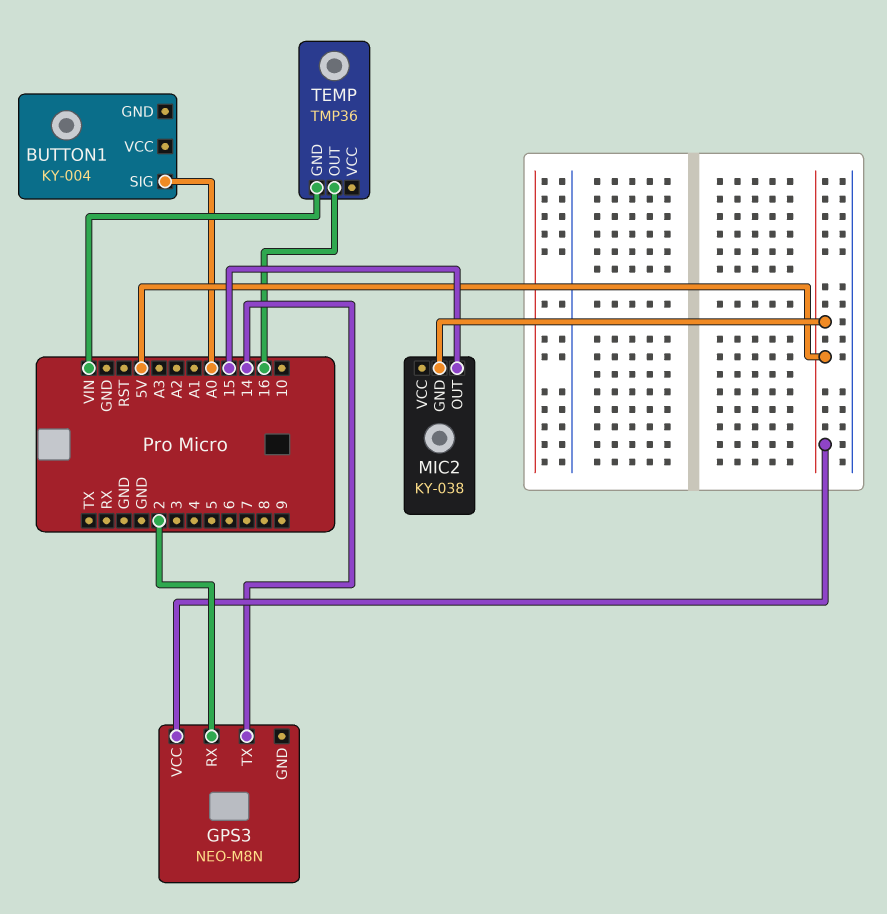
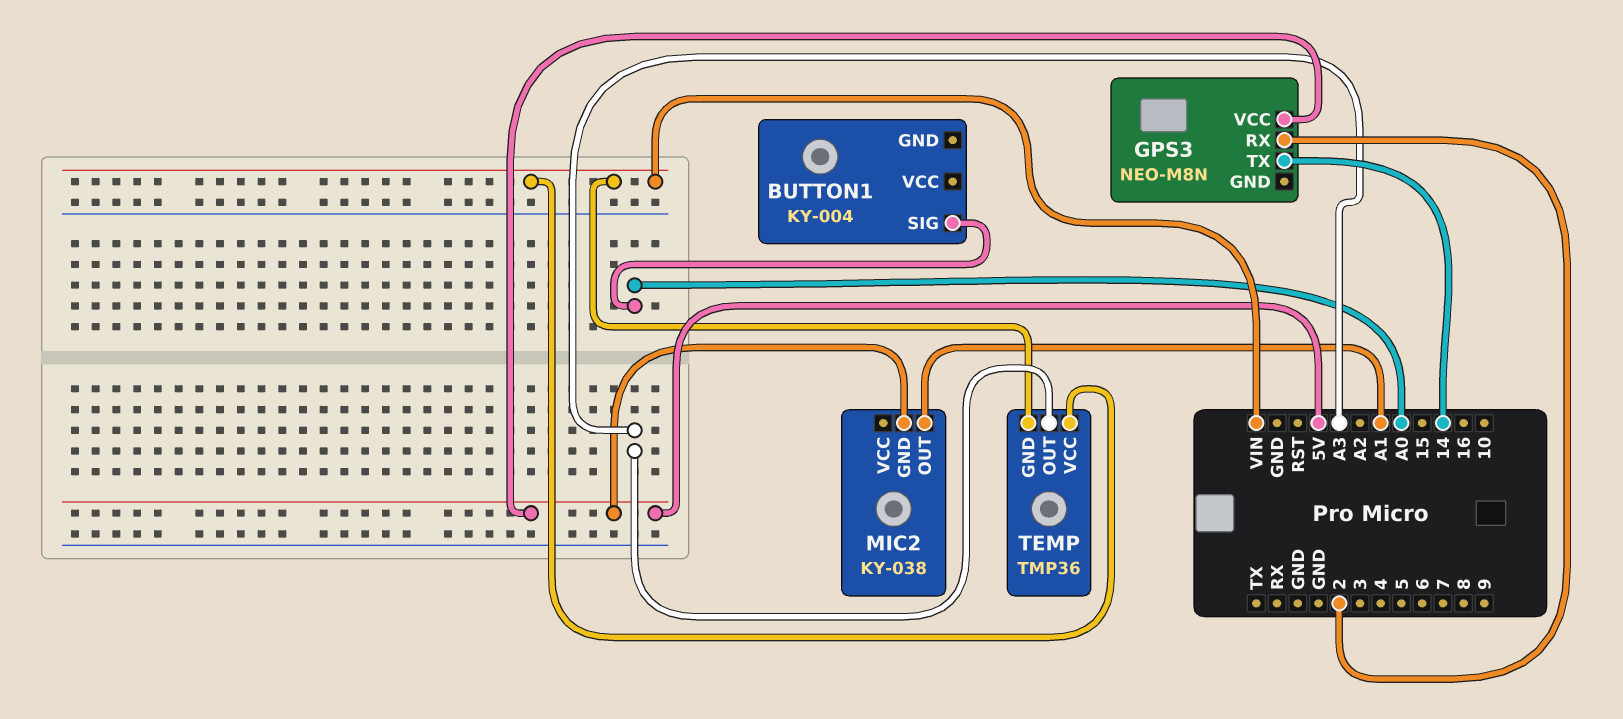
MIC2 pin OUT: 15 -> A1
TEMP pin OUT: 16 -> A3
TEMP pin VCC: none -> VIN

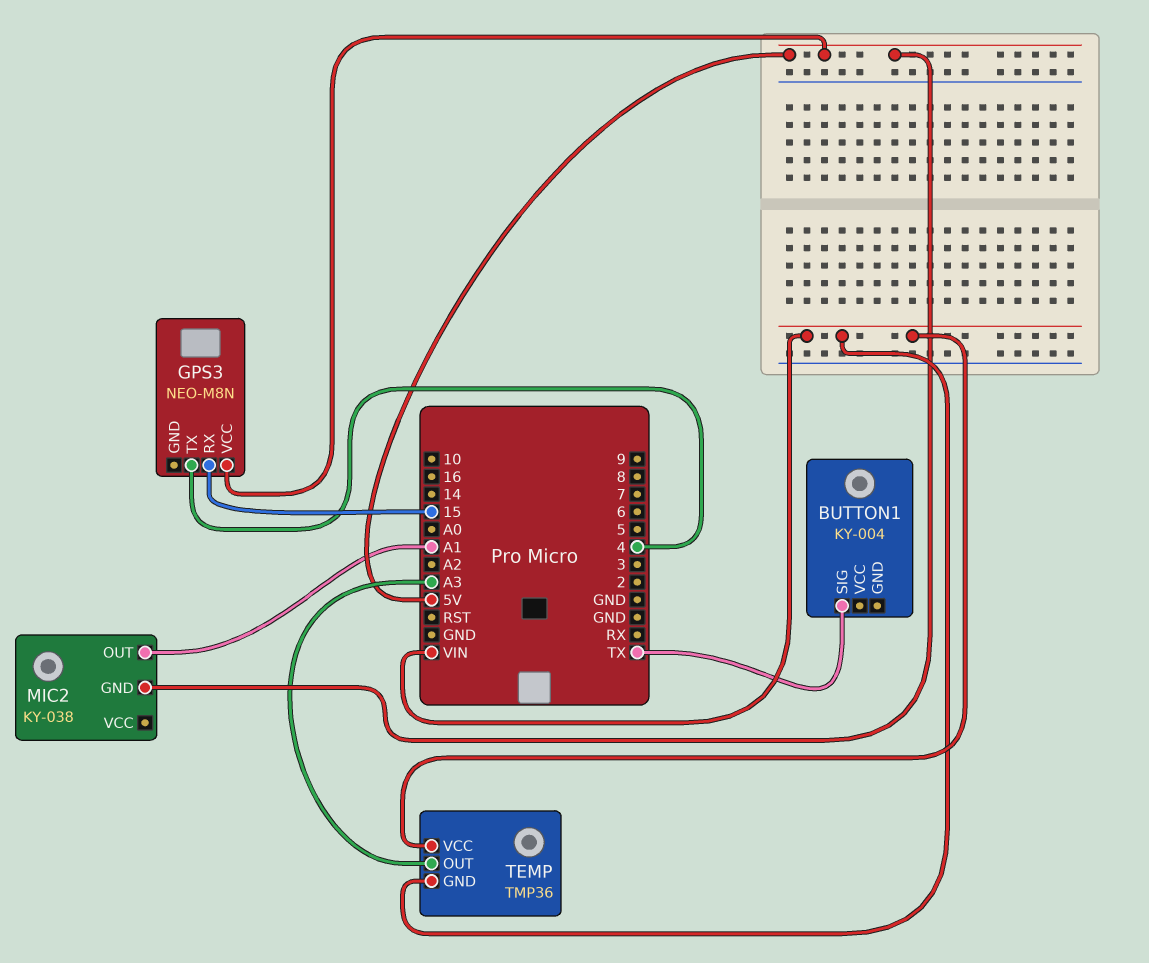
BUTTON1 pin SIG: A0 -> TX
GPS3 pin RX: 2 -> 15
GPS3 pin TX: 14 -> 4

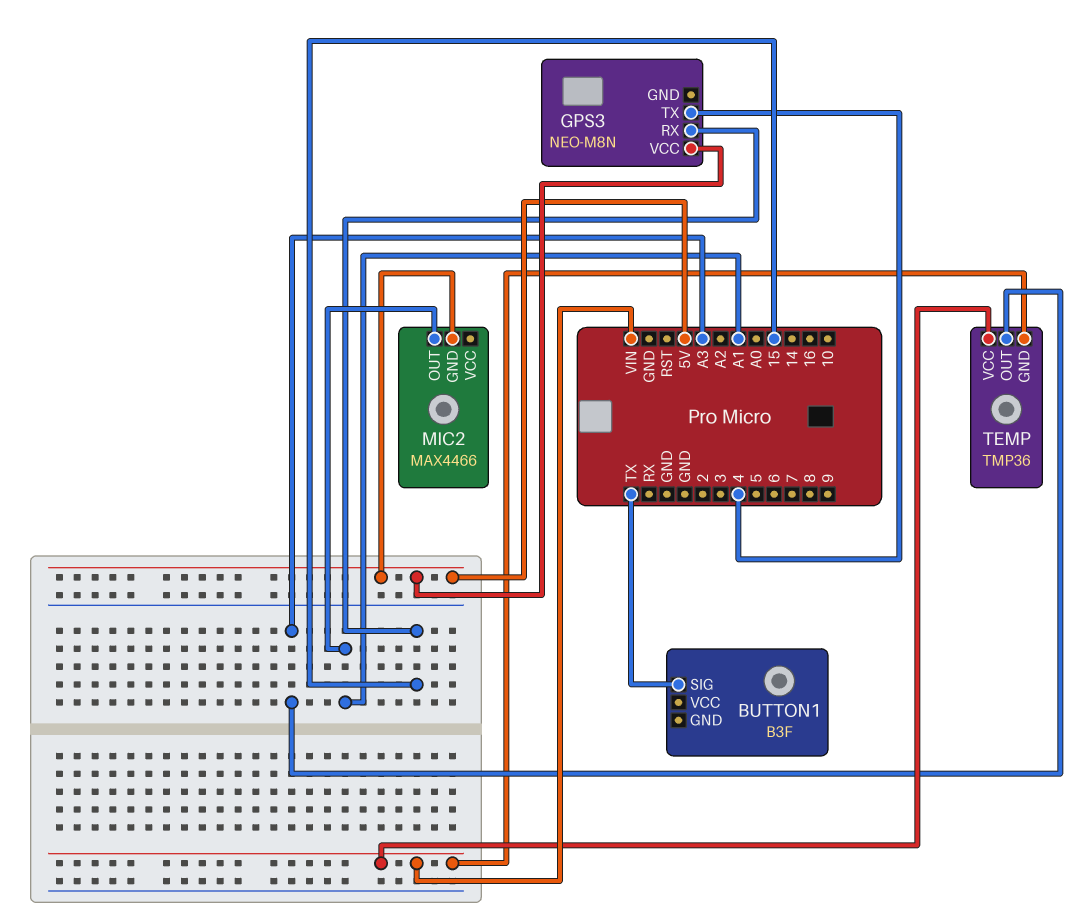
BUTTON1: KY-004 -> B3F
MIC2: KY-038 -> MAX4466

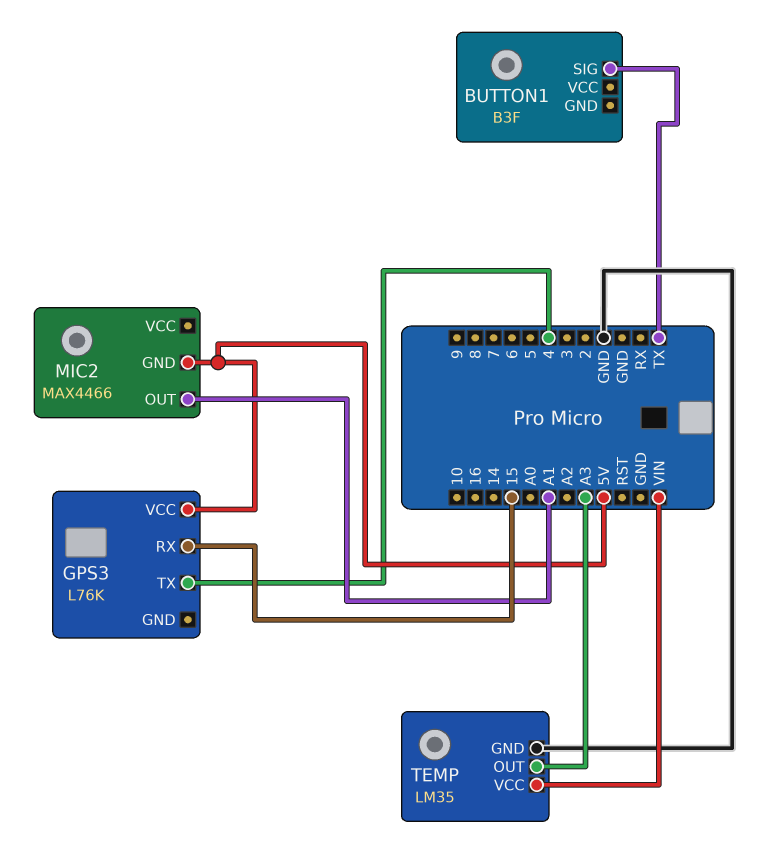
GPS3: NEO-M8N -> L76K
TEMP: TMP36 -> LM35
TEMP pin GND: VIN -> GND

